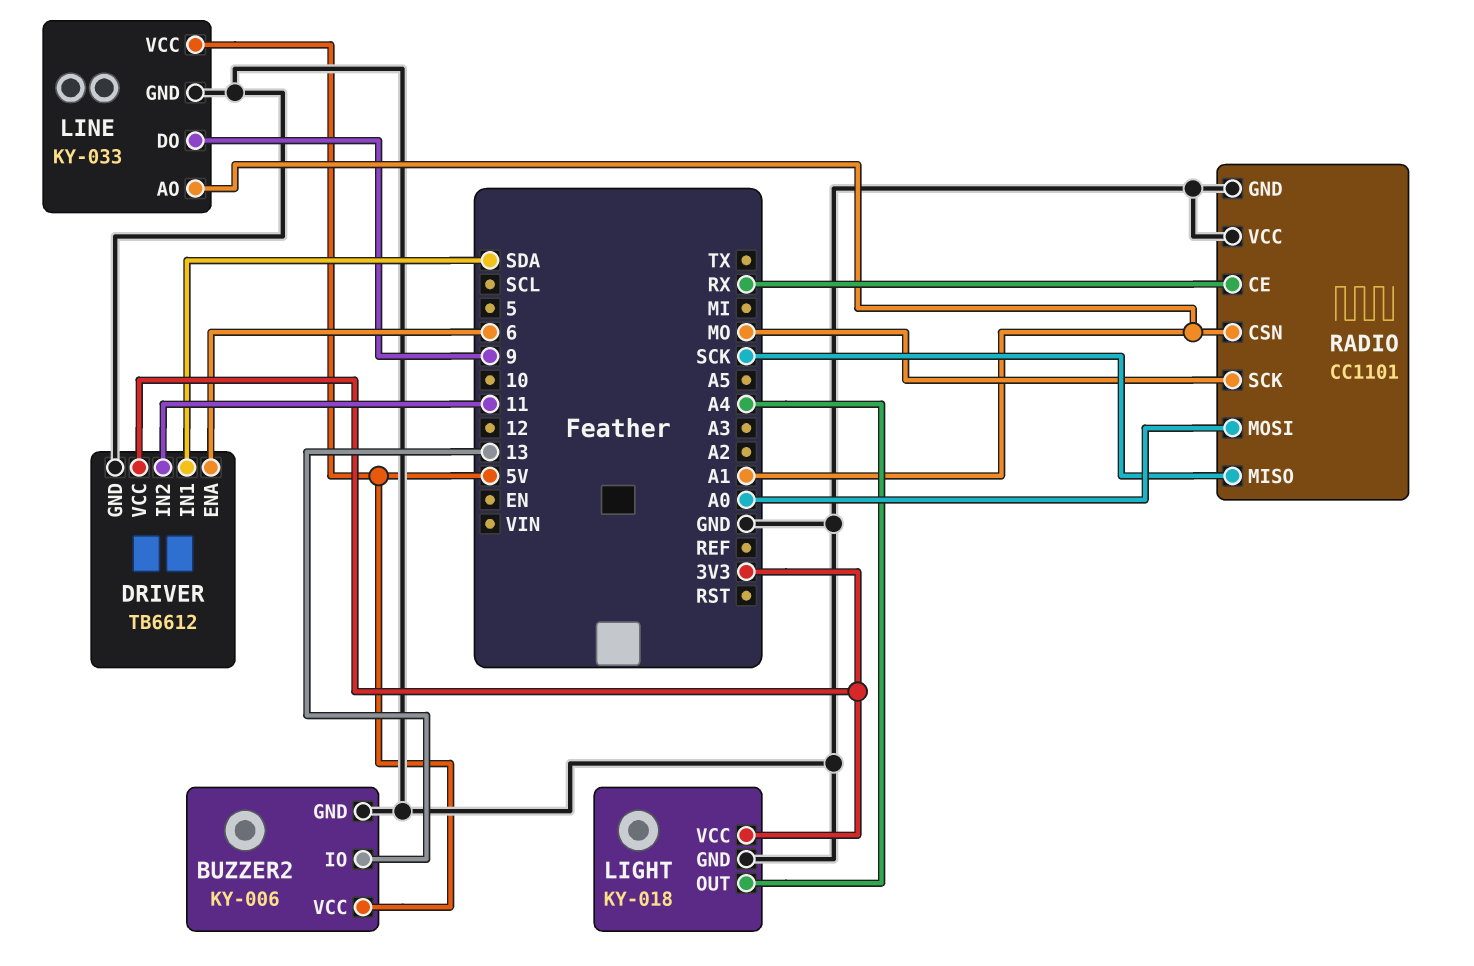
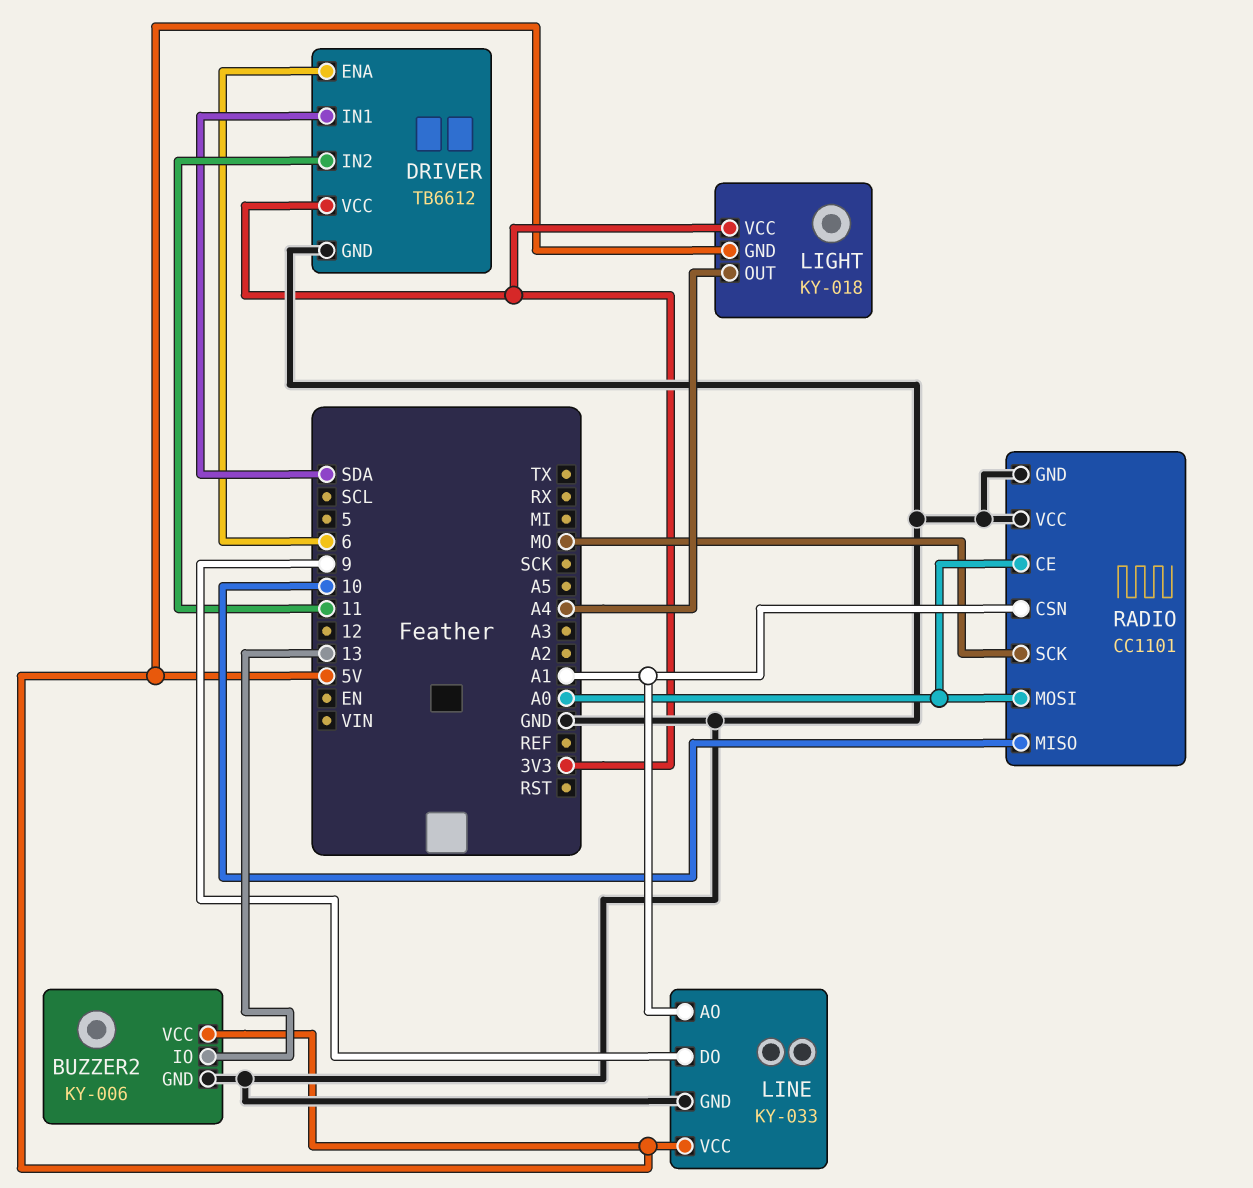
LIGHT pin GND: GND -> 5V
RADIO pin CE: RX -> A0
RADIO pin MISO: SCK -> 10

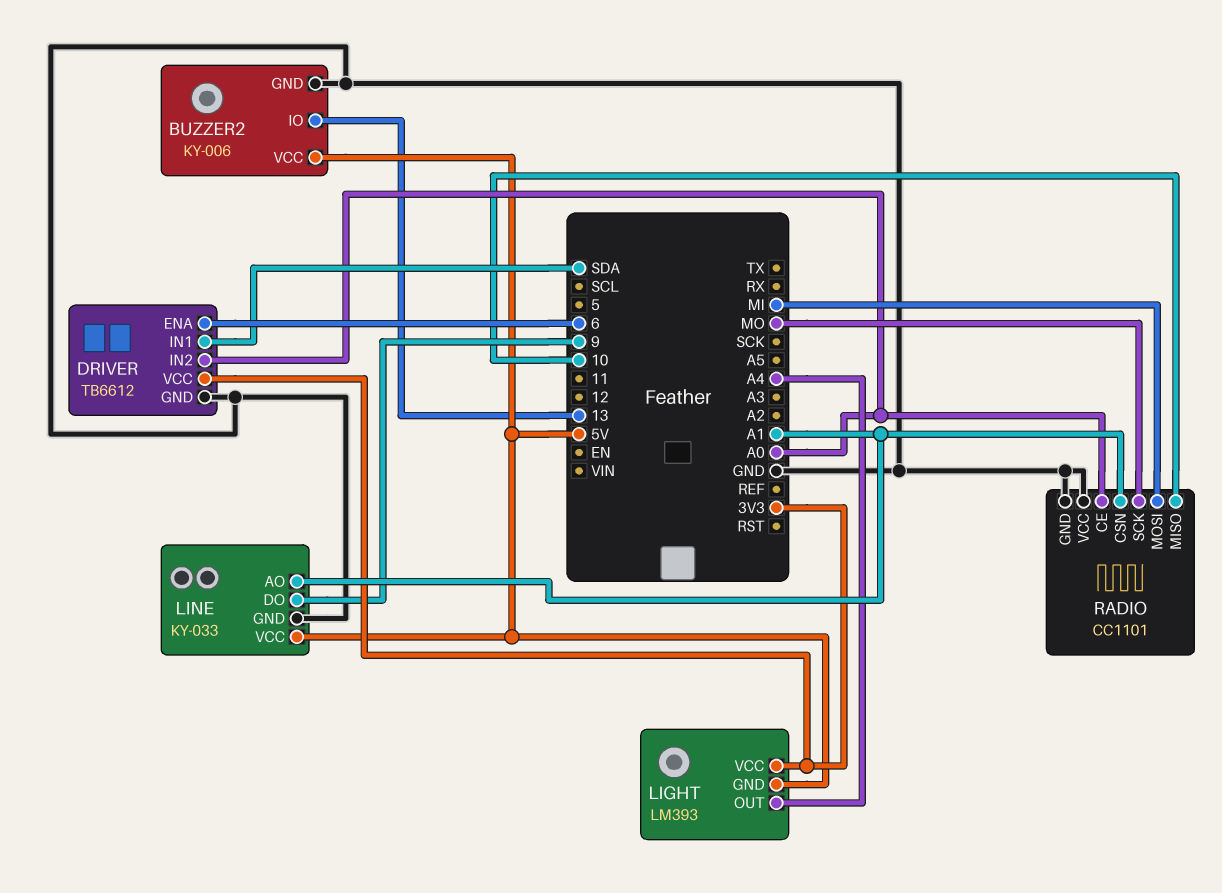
DRIVER pin IN2: 11 -> A0
LIGHT: KY-018 -> LM393
RADIO pin MOSI: A0 -> MI

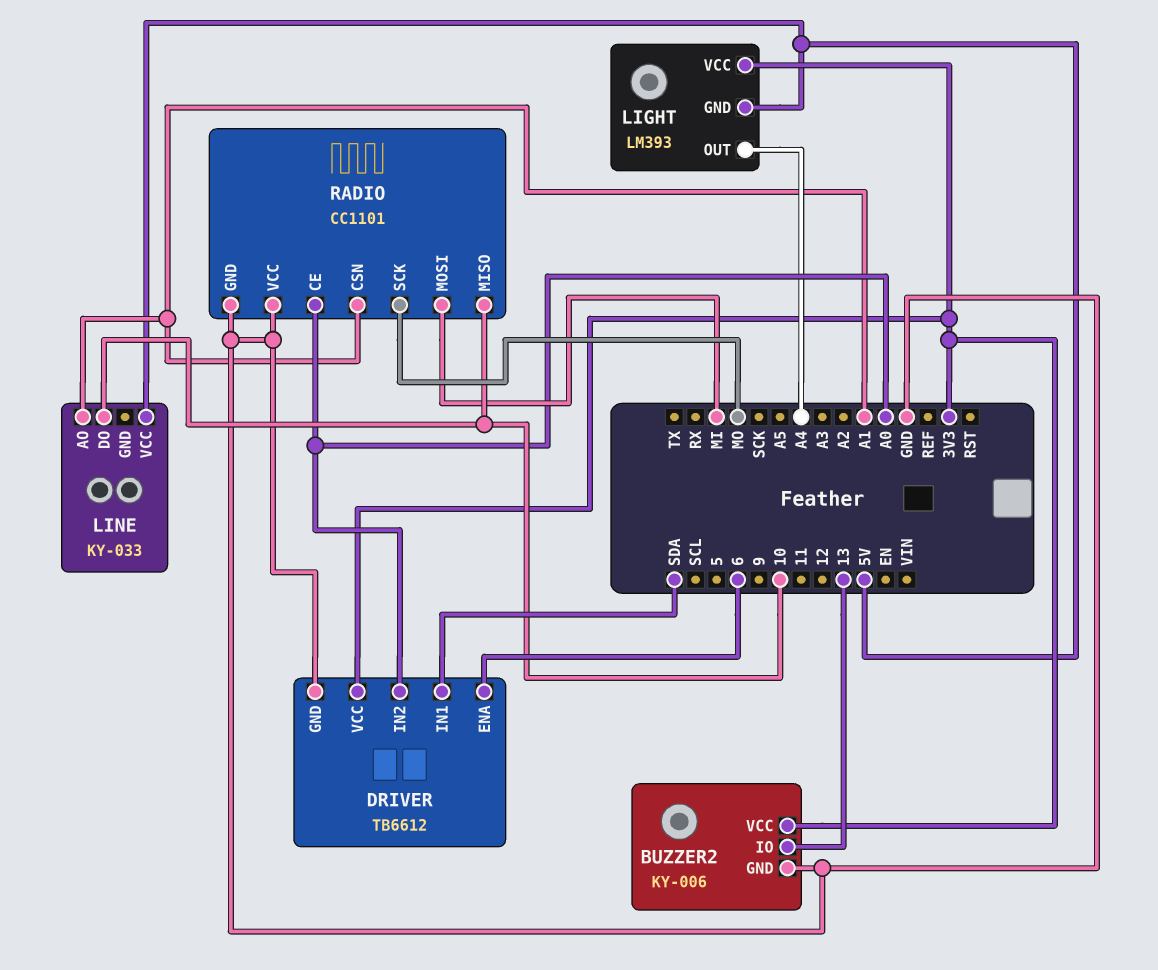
BUZZER2 pin VCC: 5V -> 3V3
LINE pin DO: 9 -> 10
LINE pin GND: GND -> none

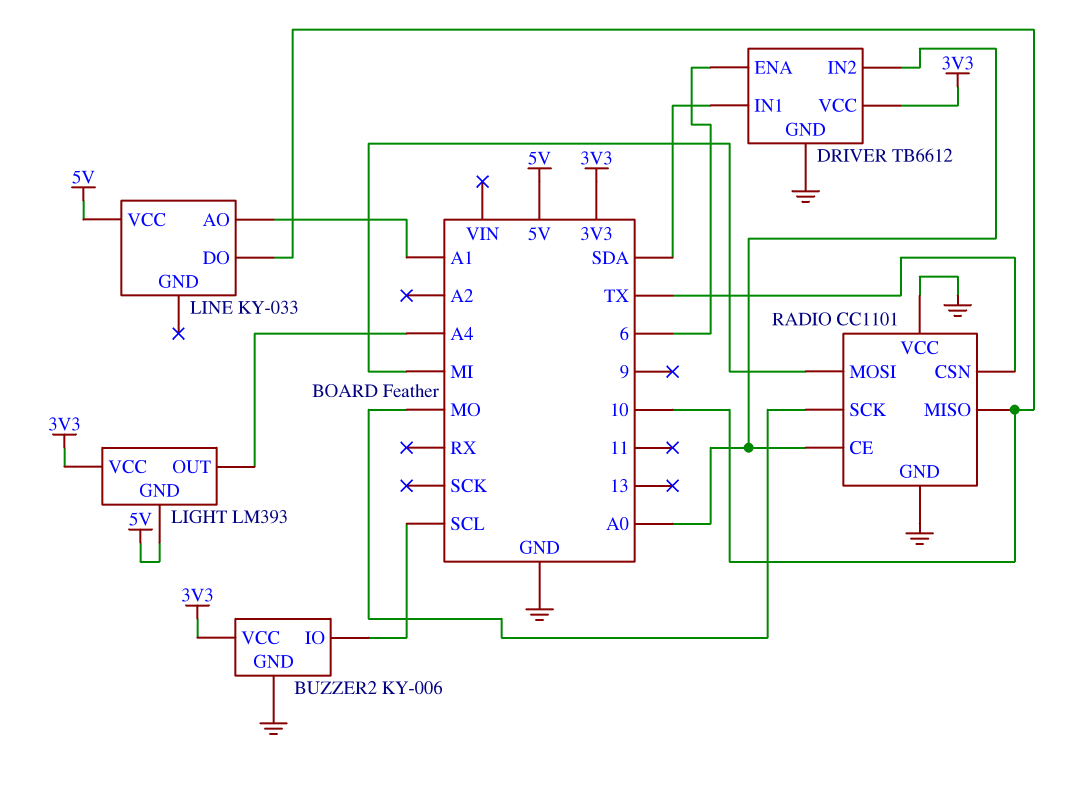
BUZZER2 pin IO: 13 -> SCL
RADIO pin CSN: A1 -> TX

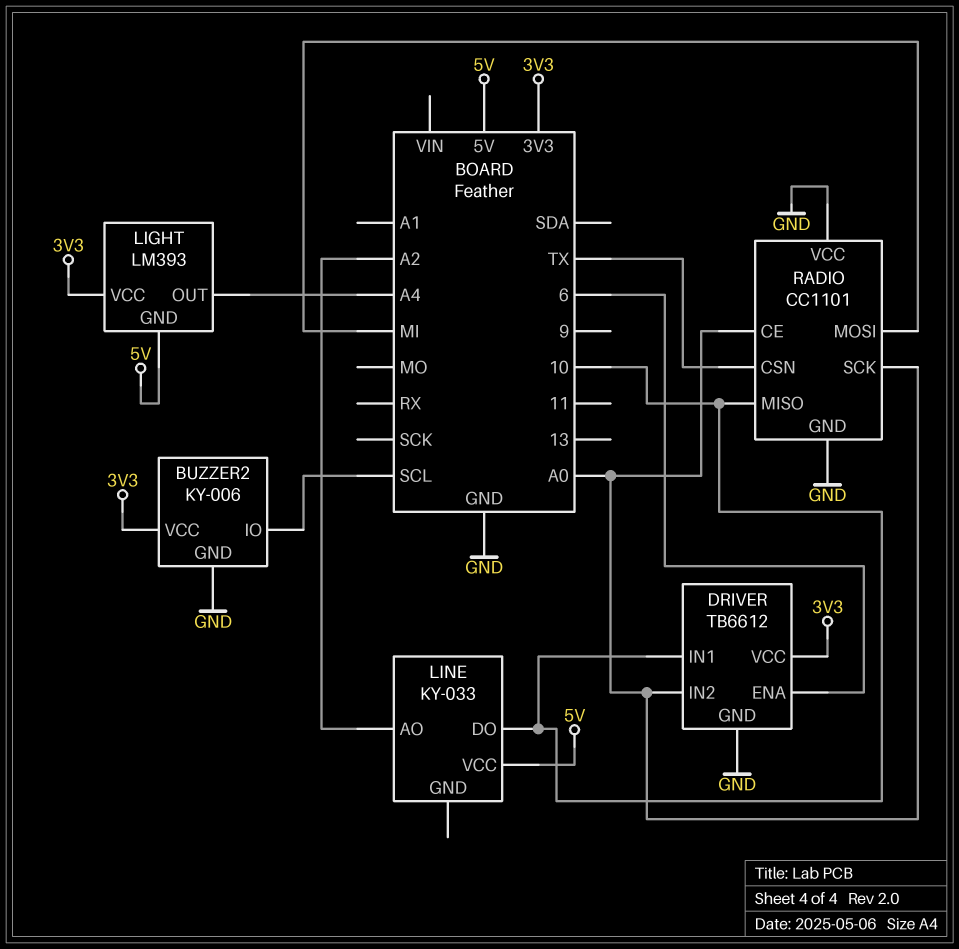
DRIVER pin IN1: SDA -> 10
LINE pin AO: A1 -> A2
RADIO pin SCK: MO -> A0

